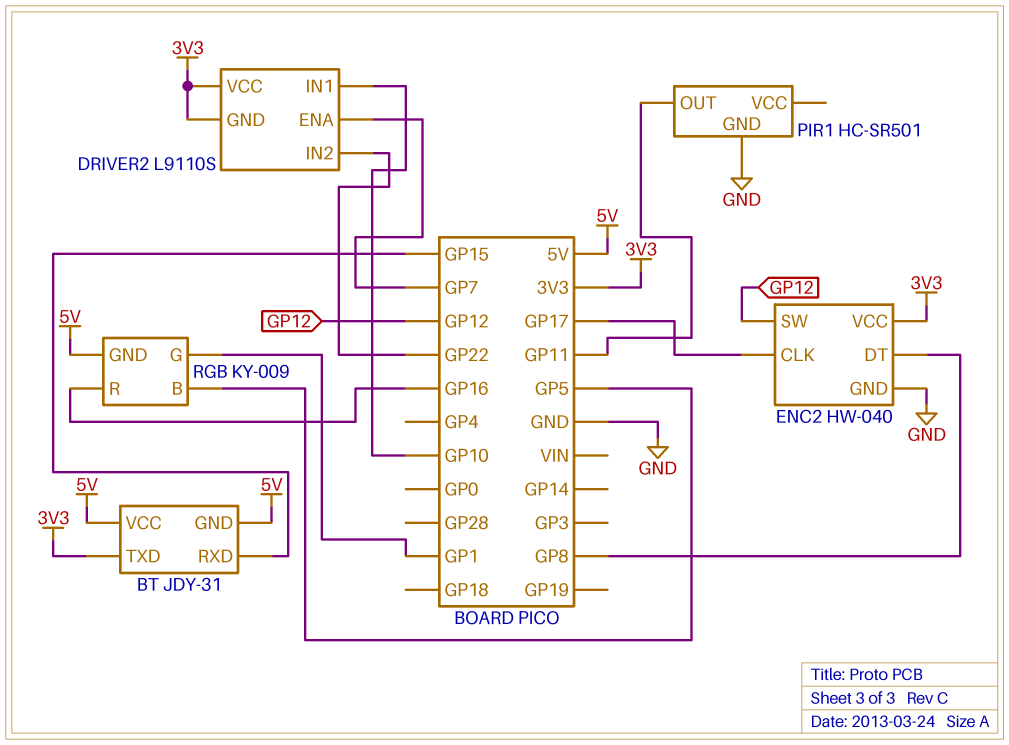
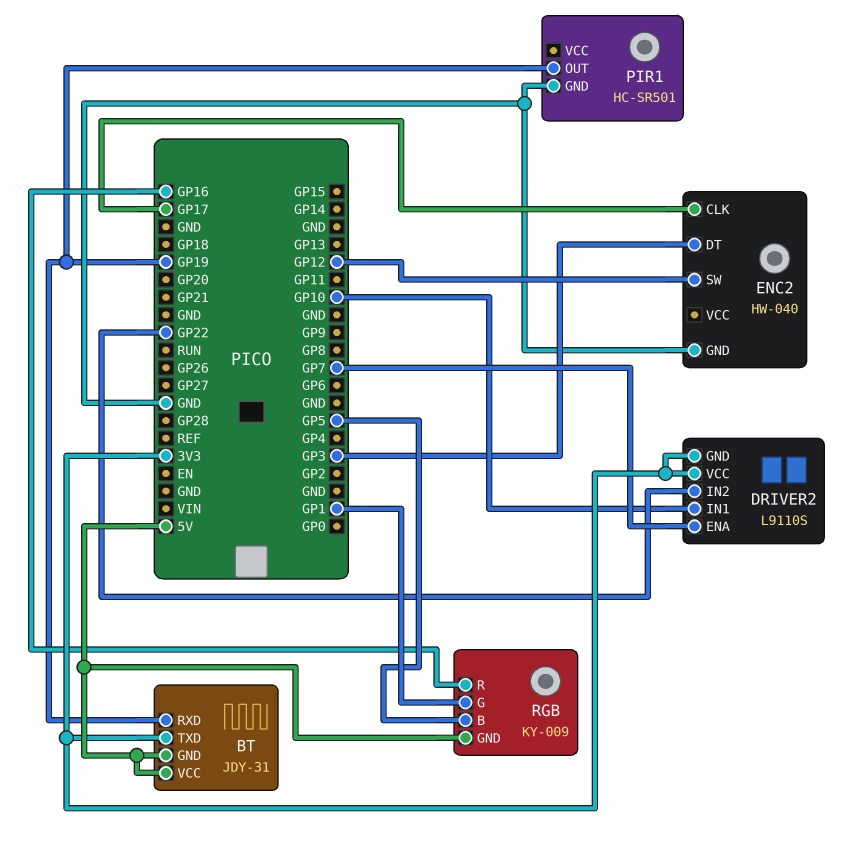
BT pin RXD: GP15 -> GP19
ENC2 pin DT: GP8 -> GP3
ENC2 pin VCC: 3V3 -> none
PIR1 pin OUT: GP11 -> GP19

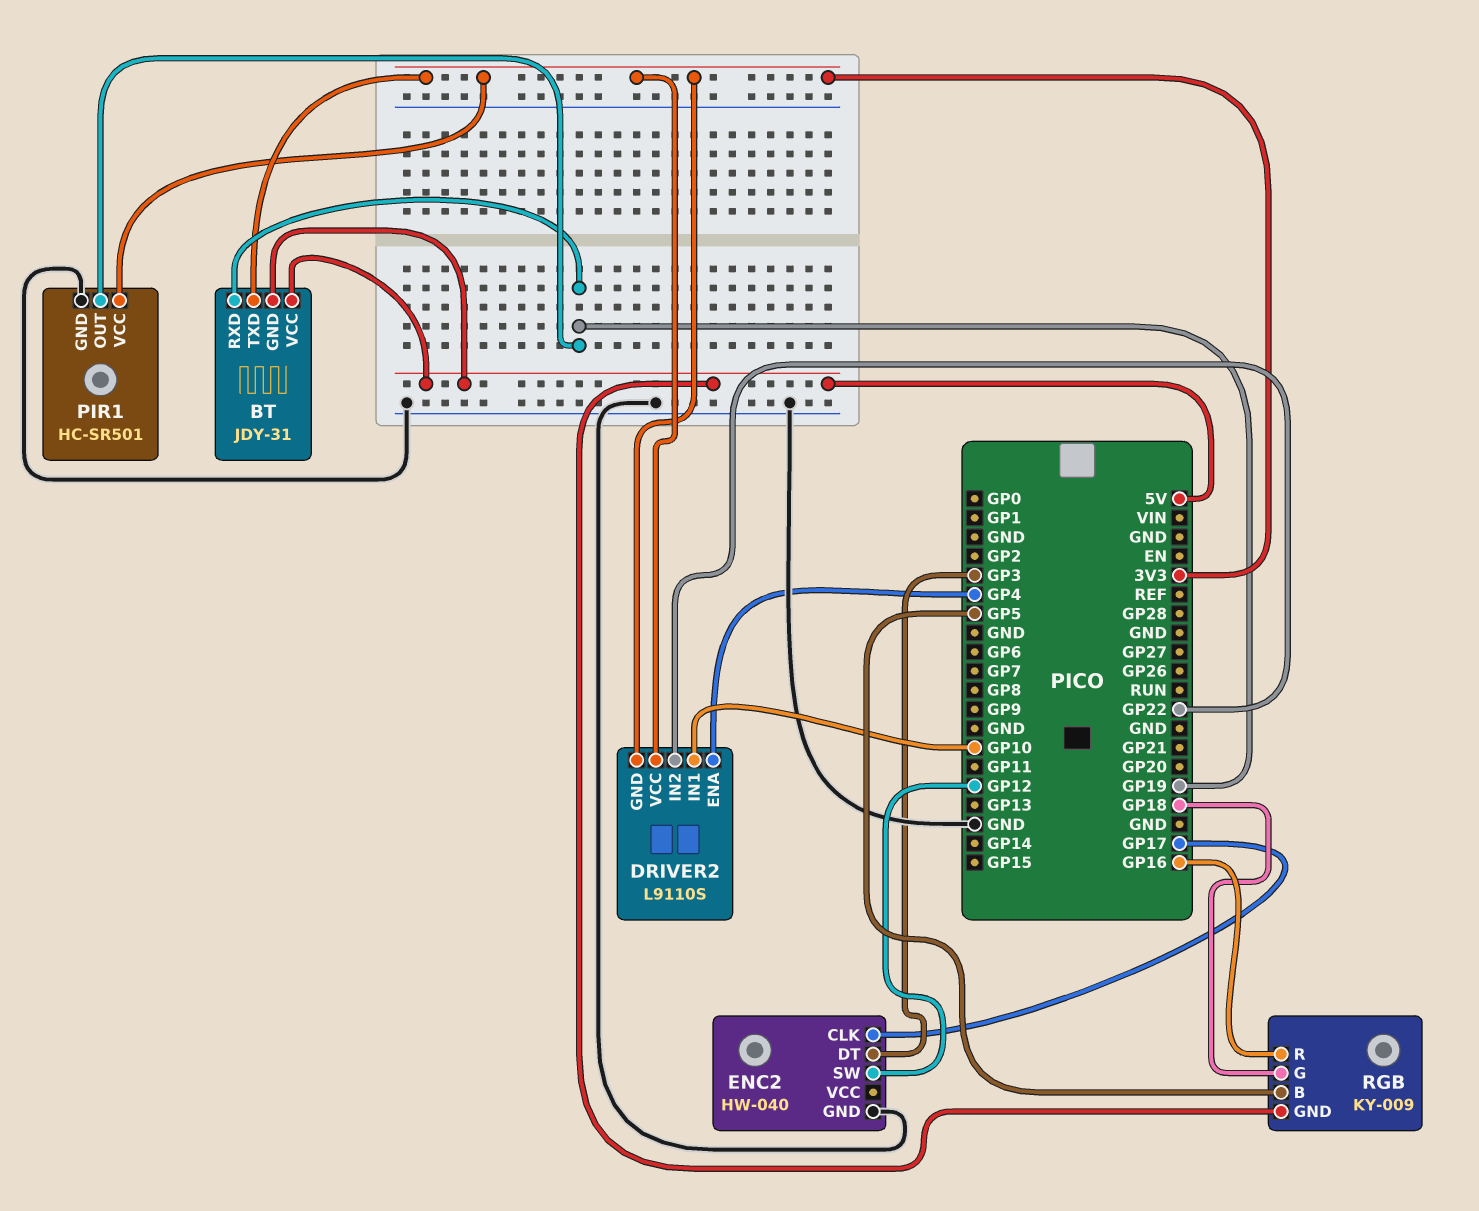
DRIVER2 pin ENA: GP7 -> GP4
PIR1 pin VCC: none -> 3V3
RGB pin G: GP1 -> GP18

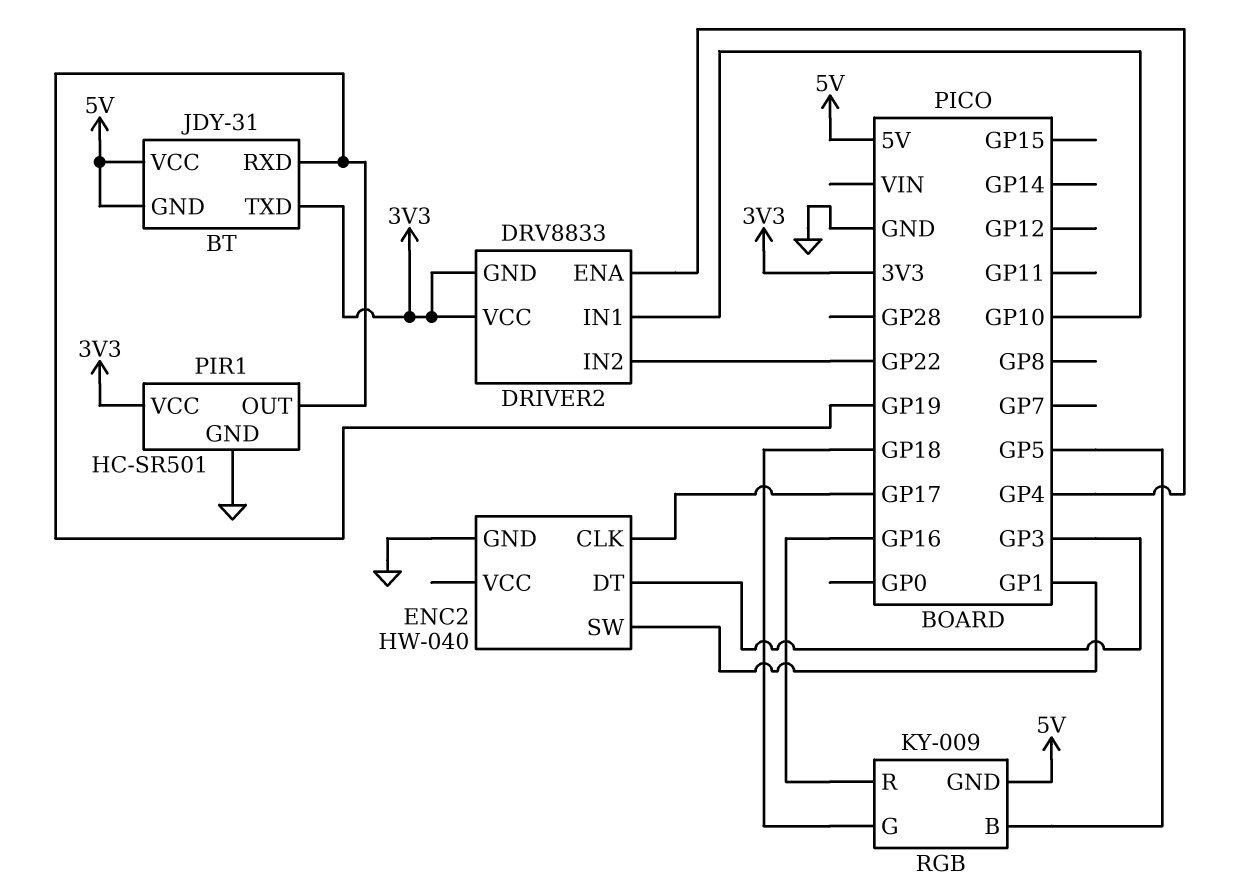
DRIVER2: L9110S -> DRV8833
ENC2 pin SW: GP12 -> GP1

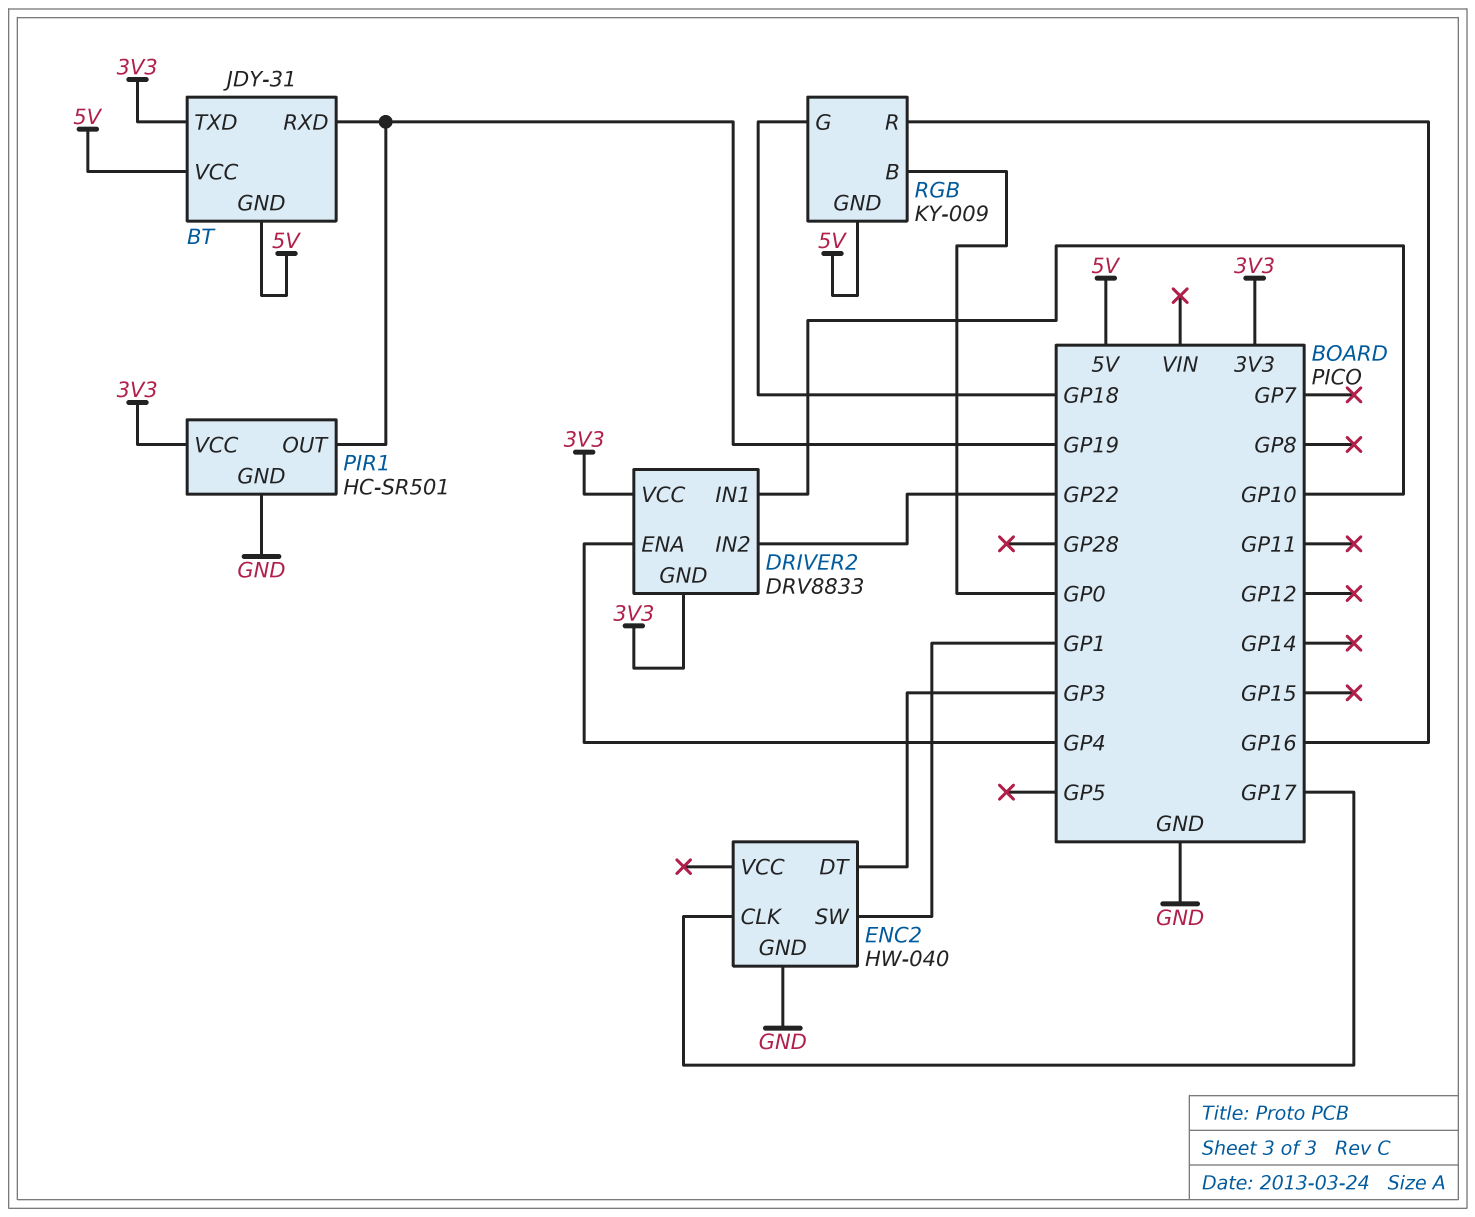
RGB pin B: GP5 -> GP0

